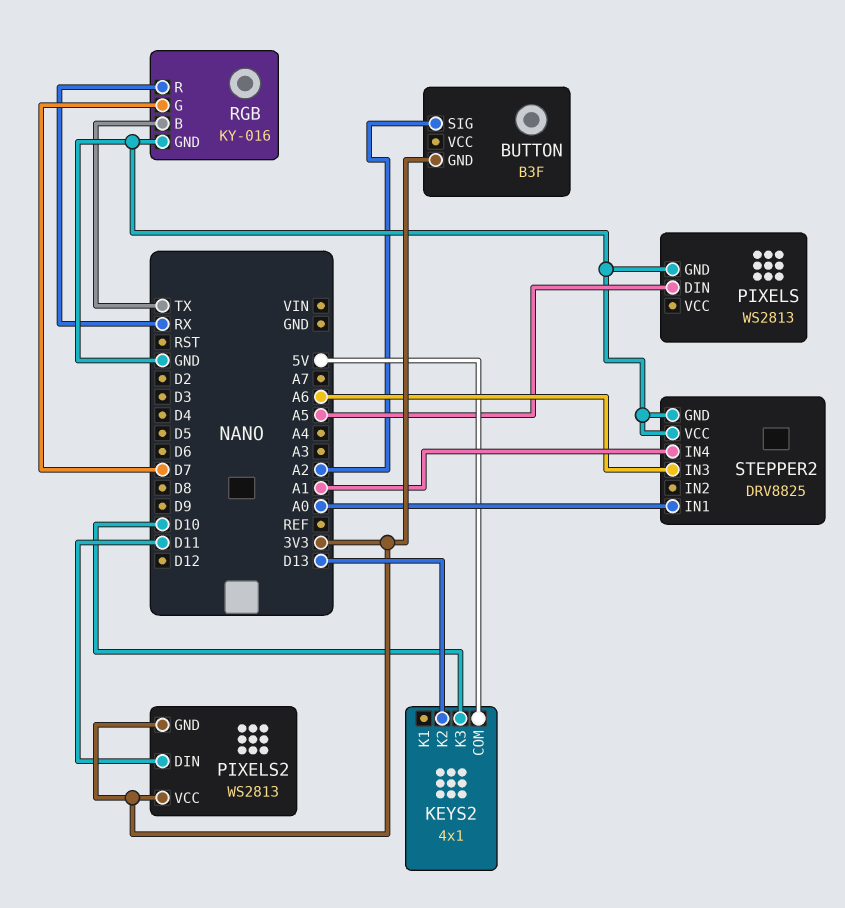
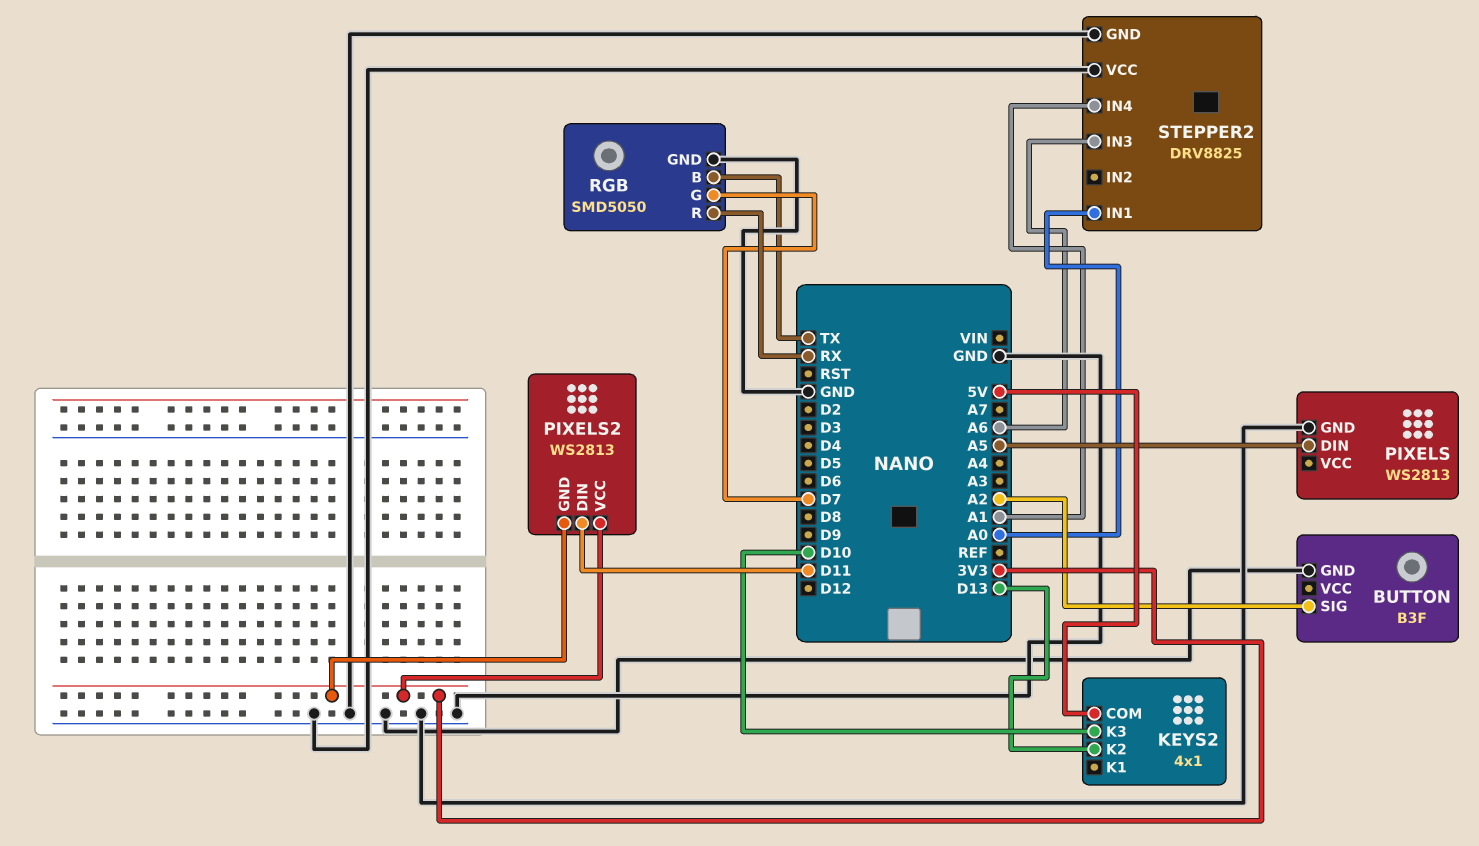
BUTTON pin GND: 3V3 -> GND
RGB: KY-016 -> SMD5050

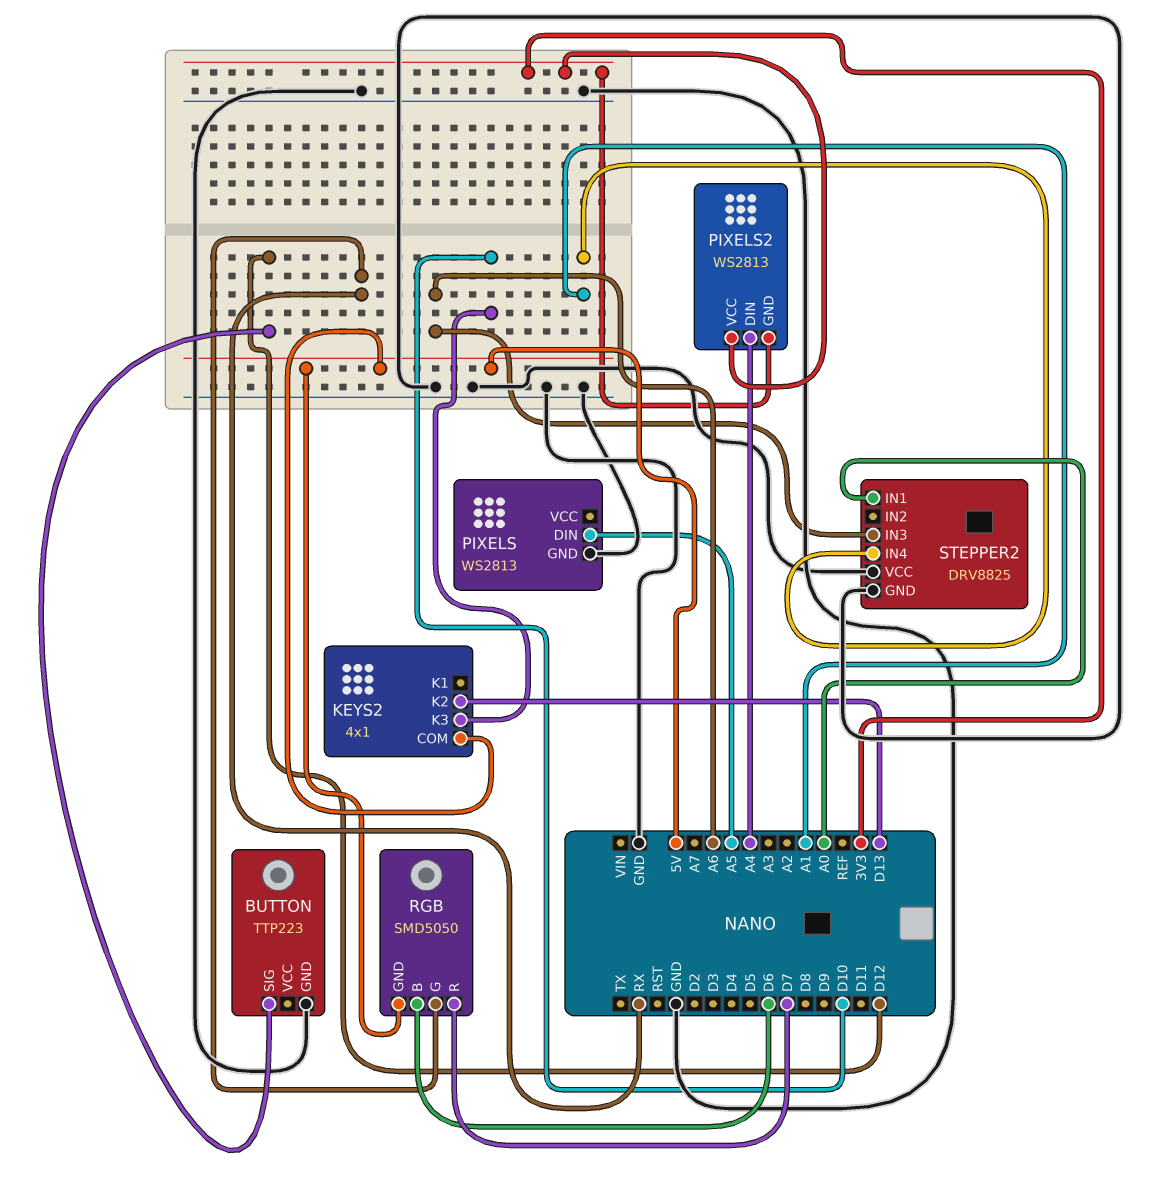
BUTTON: B3F -> TTP223
BUTTON pin SIG: A2 -> D12
PIXELS2 pin DIN: D11 -> A4
RGB pin B: TX -> D6
RGB pin G: D7 -> RX
RGB pin GND: GND -> 5V
RGB pin R: RX -> D7

